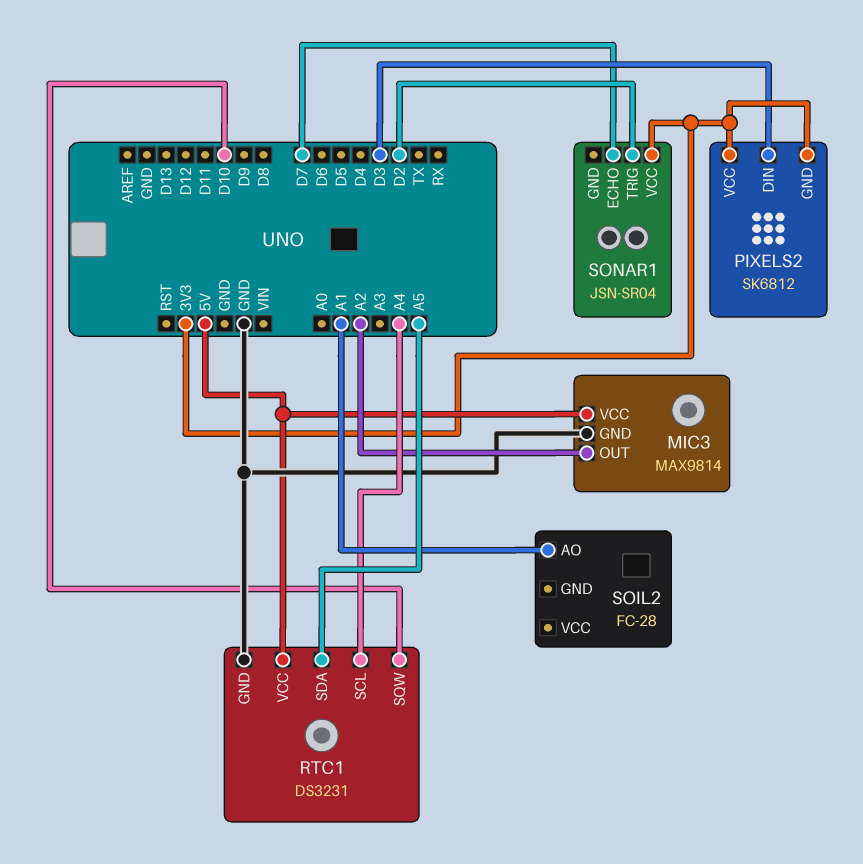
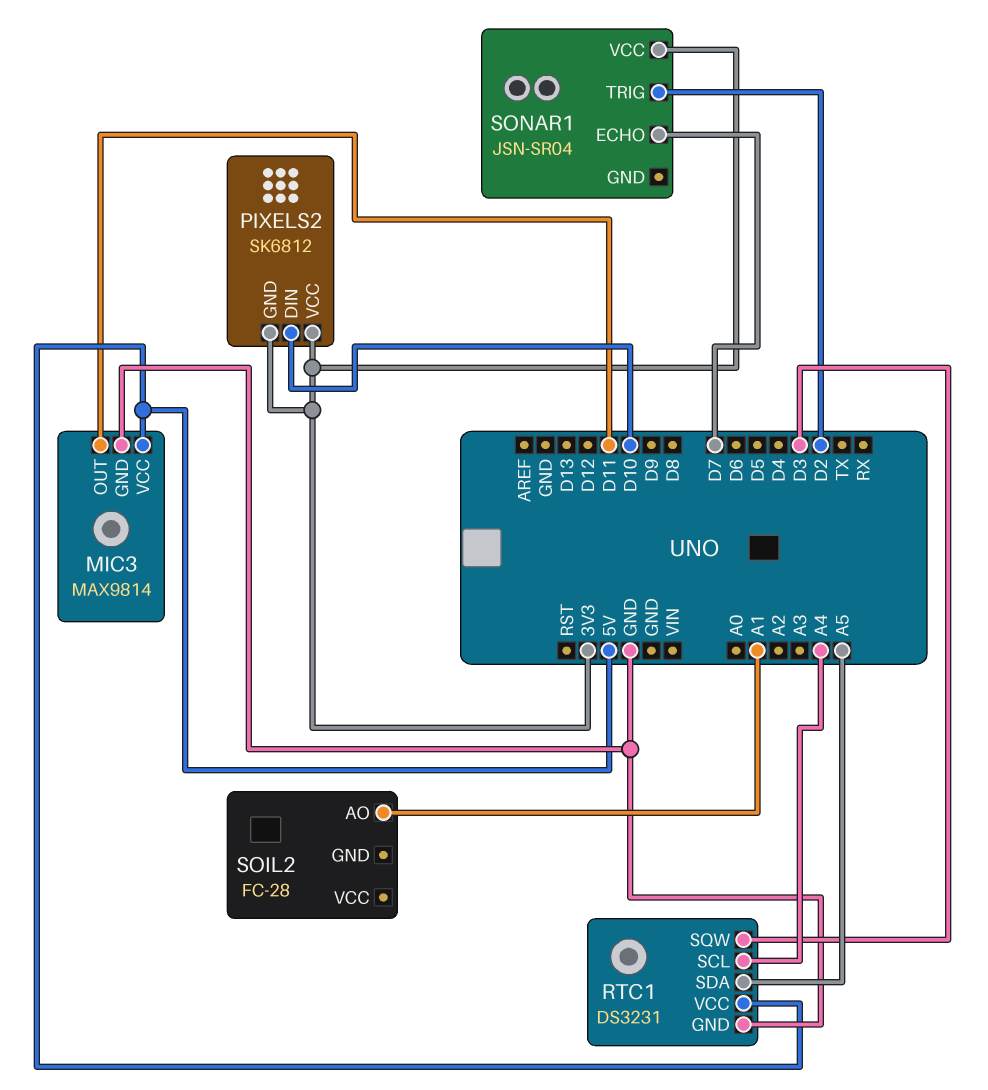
MIC3 pin OUT: A2 -> D11
PIXELS2 pin DIN: D3 -> D10
RTC1 pin SQW: D10 -> D3

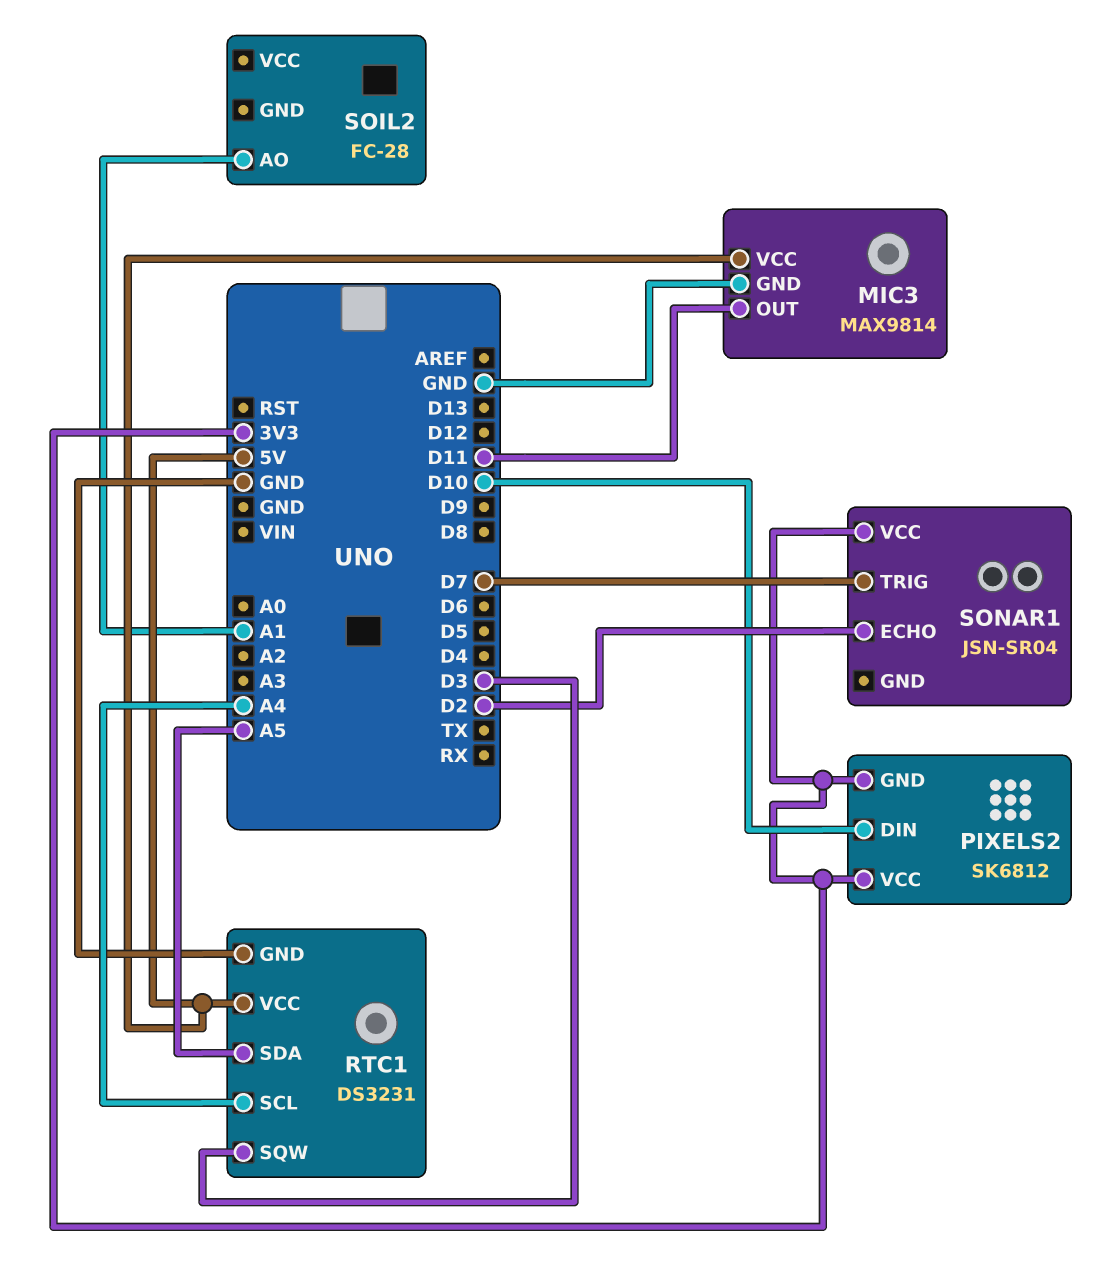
SONAR1 pin ECHO: D7 -> D2
SONAR1 pin TRIG: D2 -> D7

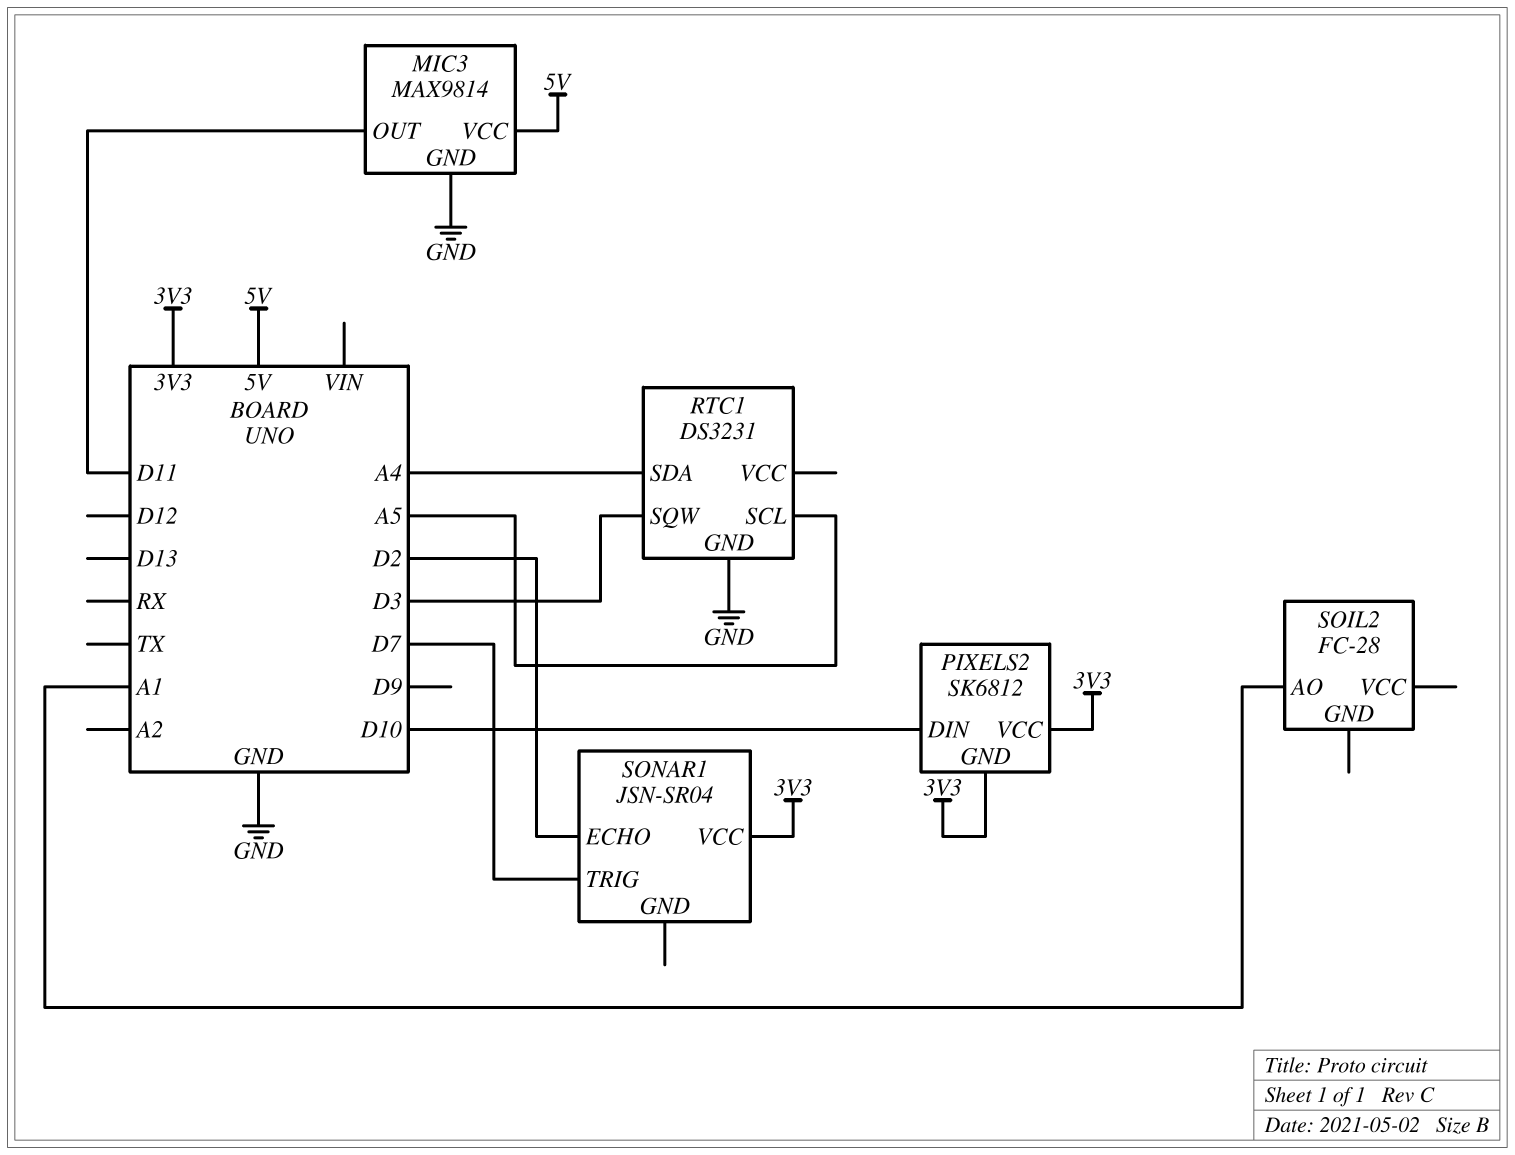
RTC1 pin SCL: A4 -> A5
RTC1 pin SDA: A5 -> A4
RTC1 pin VCC: 5V -> none

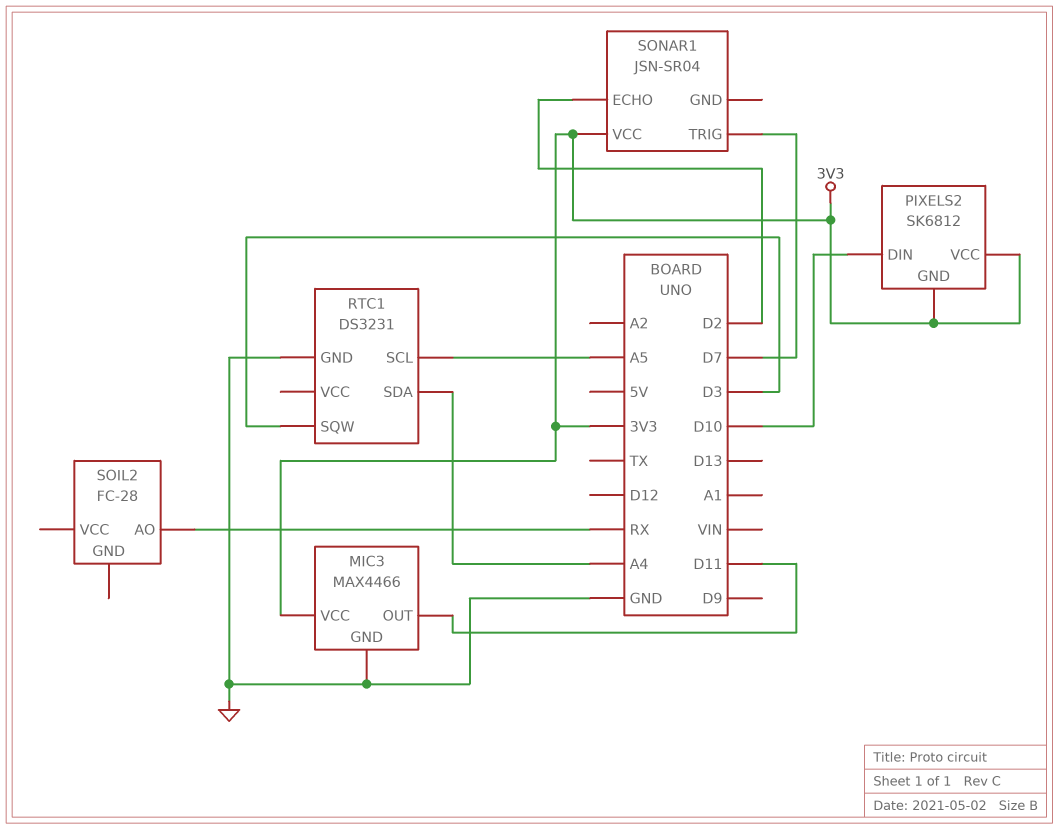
MIC3: MAX9814 -> MAX4466
MIC3 pin VCC: 5V -> 3V3
SOIL2 pin AO: A1 -> RX

